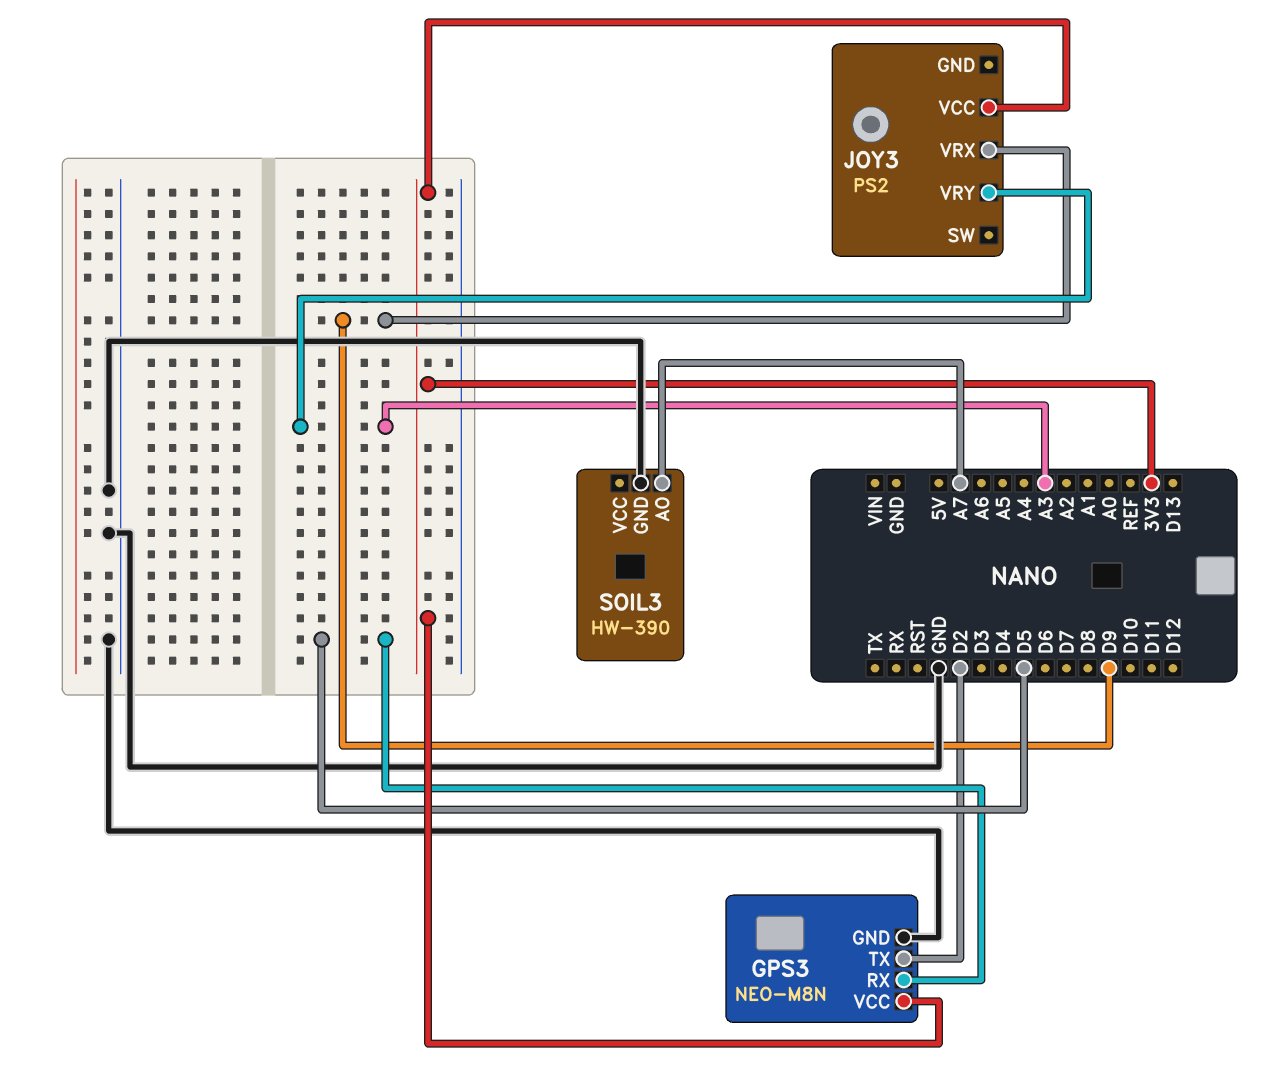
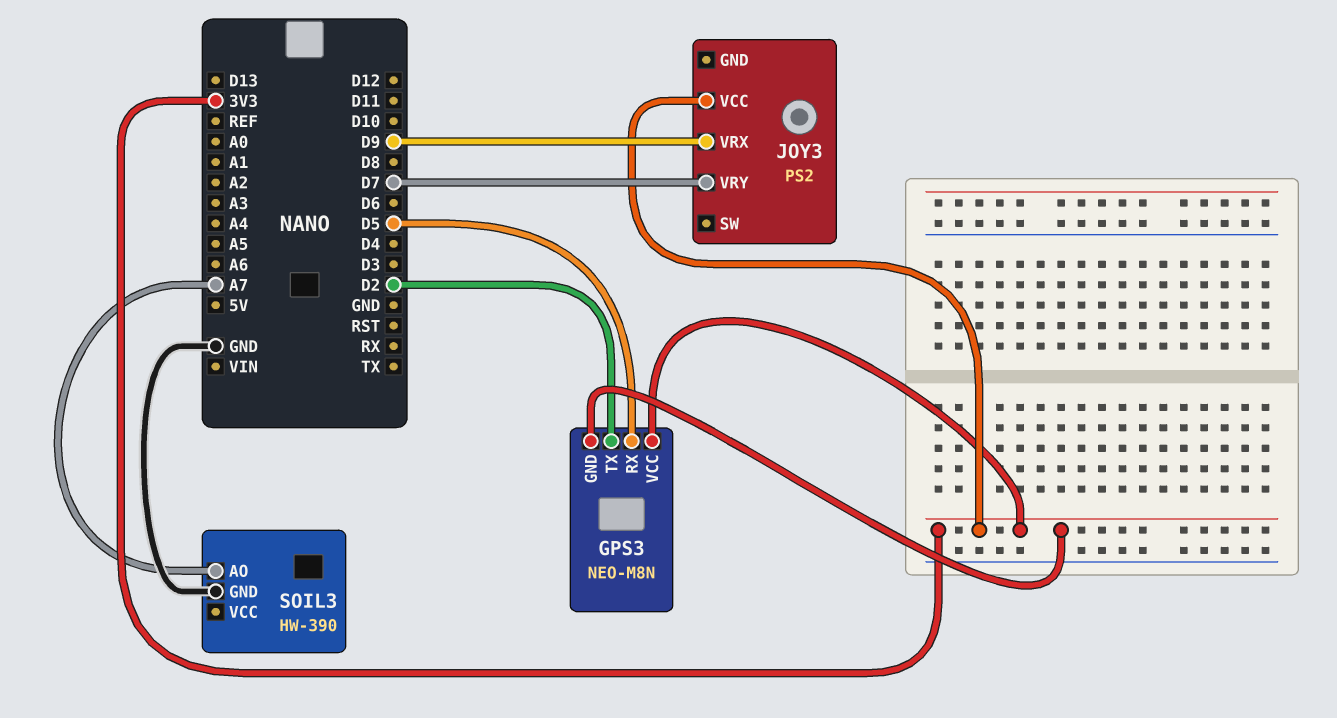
GPS3 pin GND: GND -> 3V3
JOY3 pin VRY: A3 -> D7

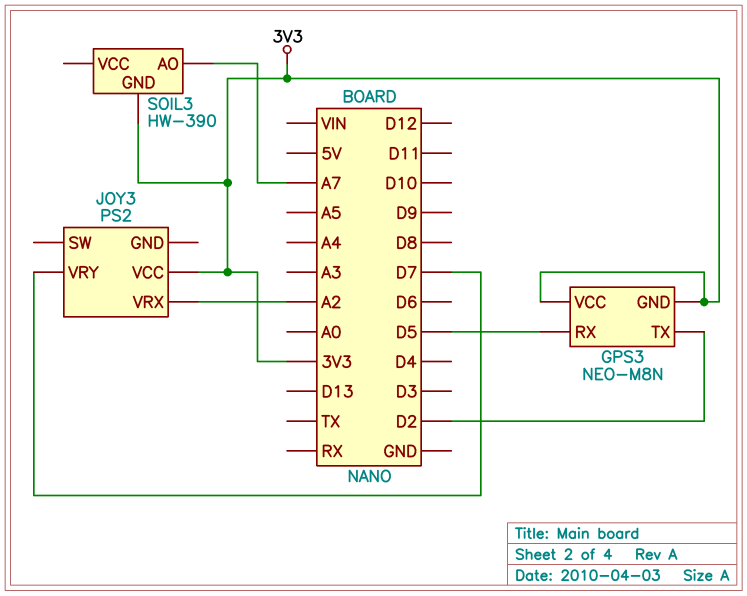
JOY3 pin VRX: D9 -> A2
SOIL3 pin GND: GND -> 3V3

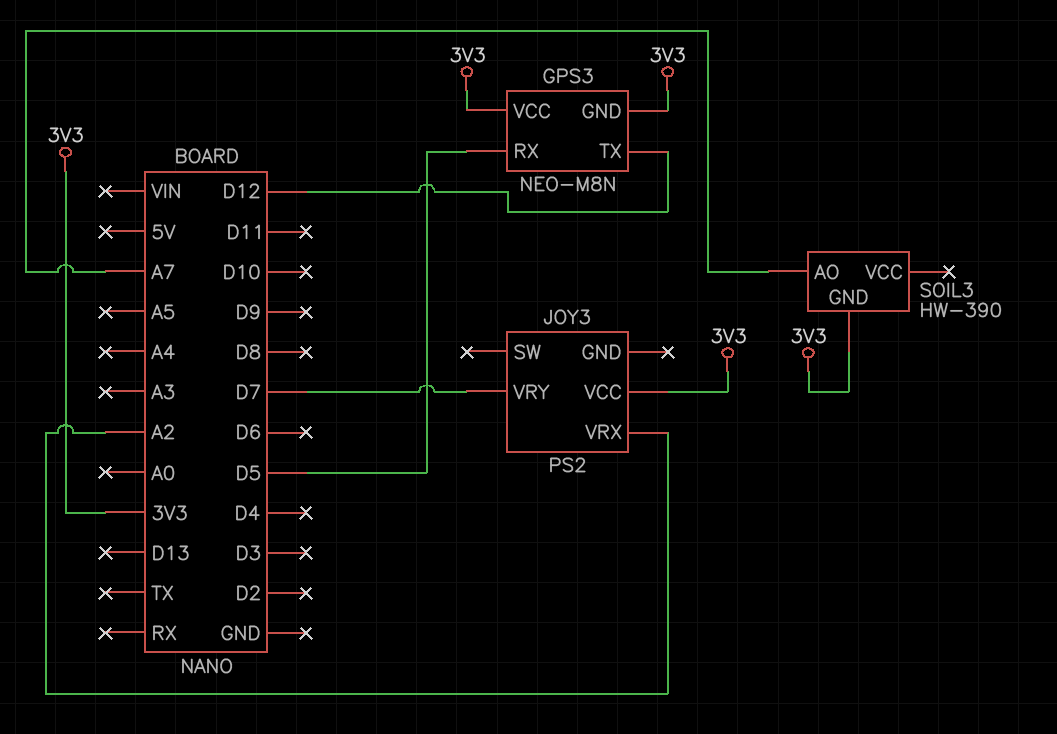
GPS3 pin TX: D2 -> D12

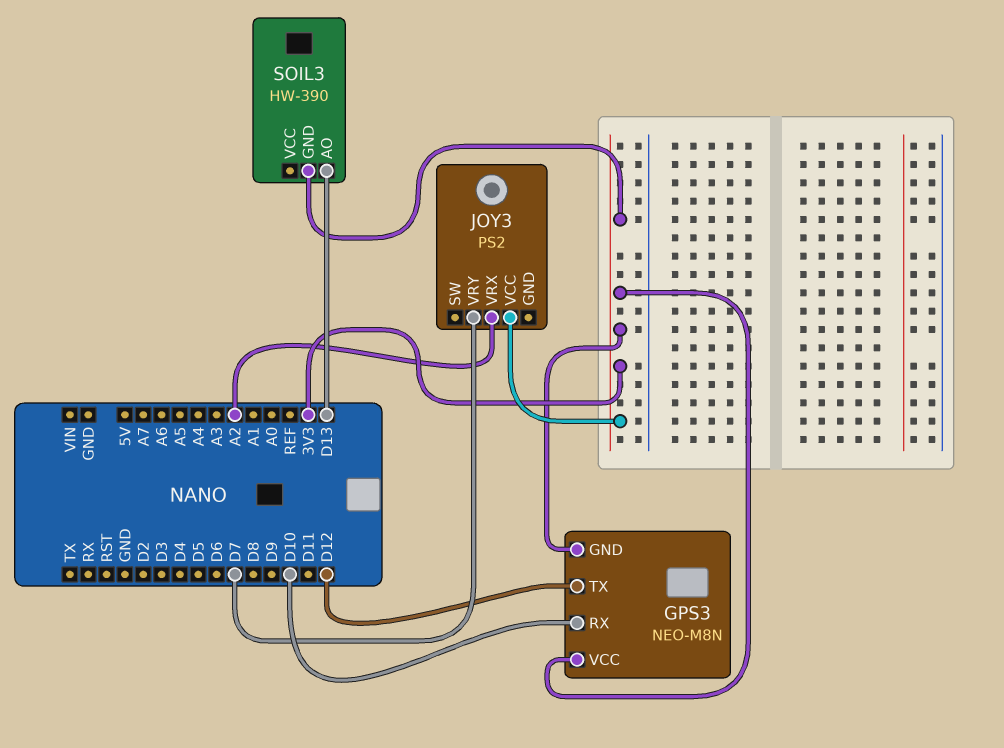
GPS3 pin RX: D5 -> D10
SOIL3 pin AO: A7 -> D13

